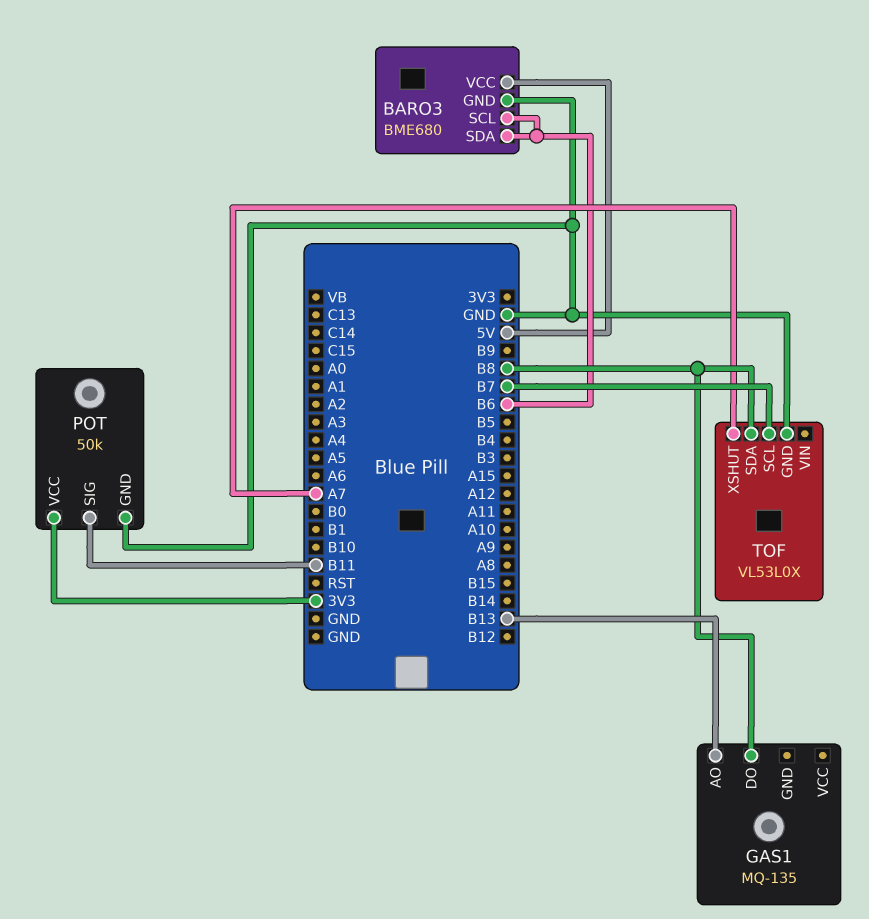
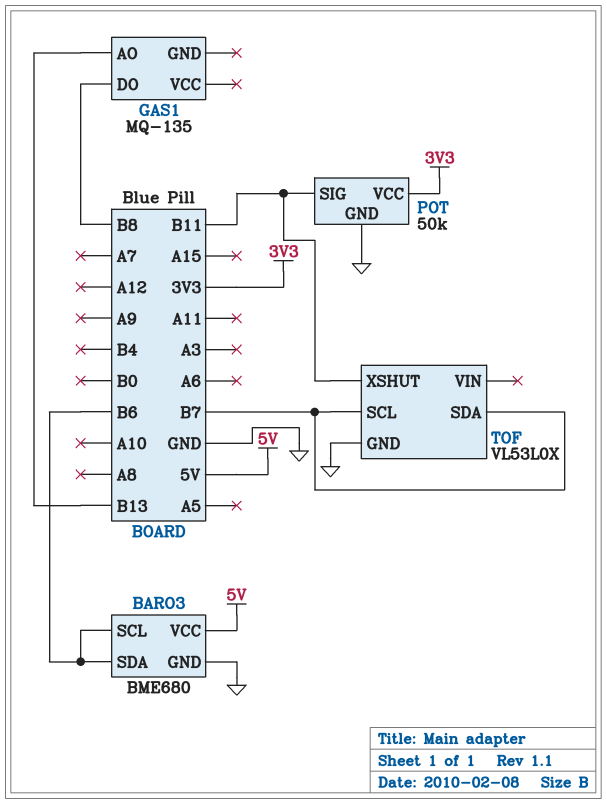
TOF pin SDA: B8 -> B7
TOF pin XSHUT: A7 -> B11

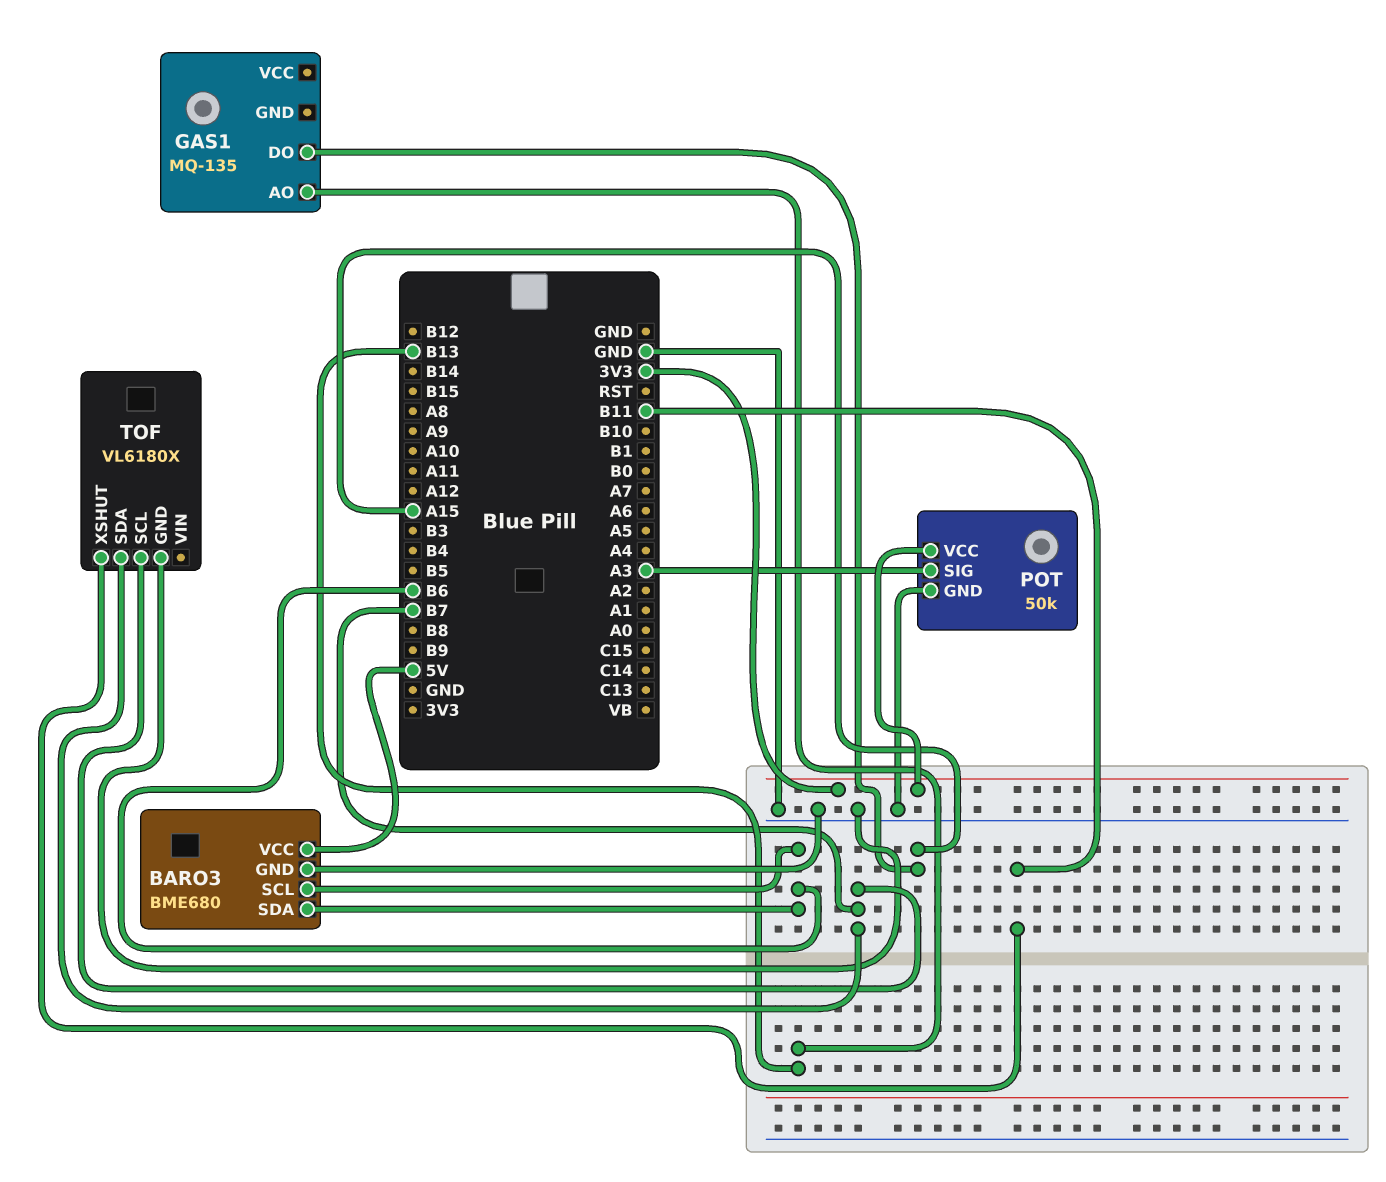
GAS1 pin DO: B8 -> A15
POT pin SIG: B11 -> A3
TOF: VL53L0X -> VL6180X

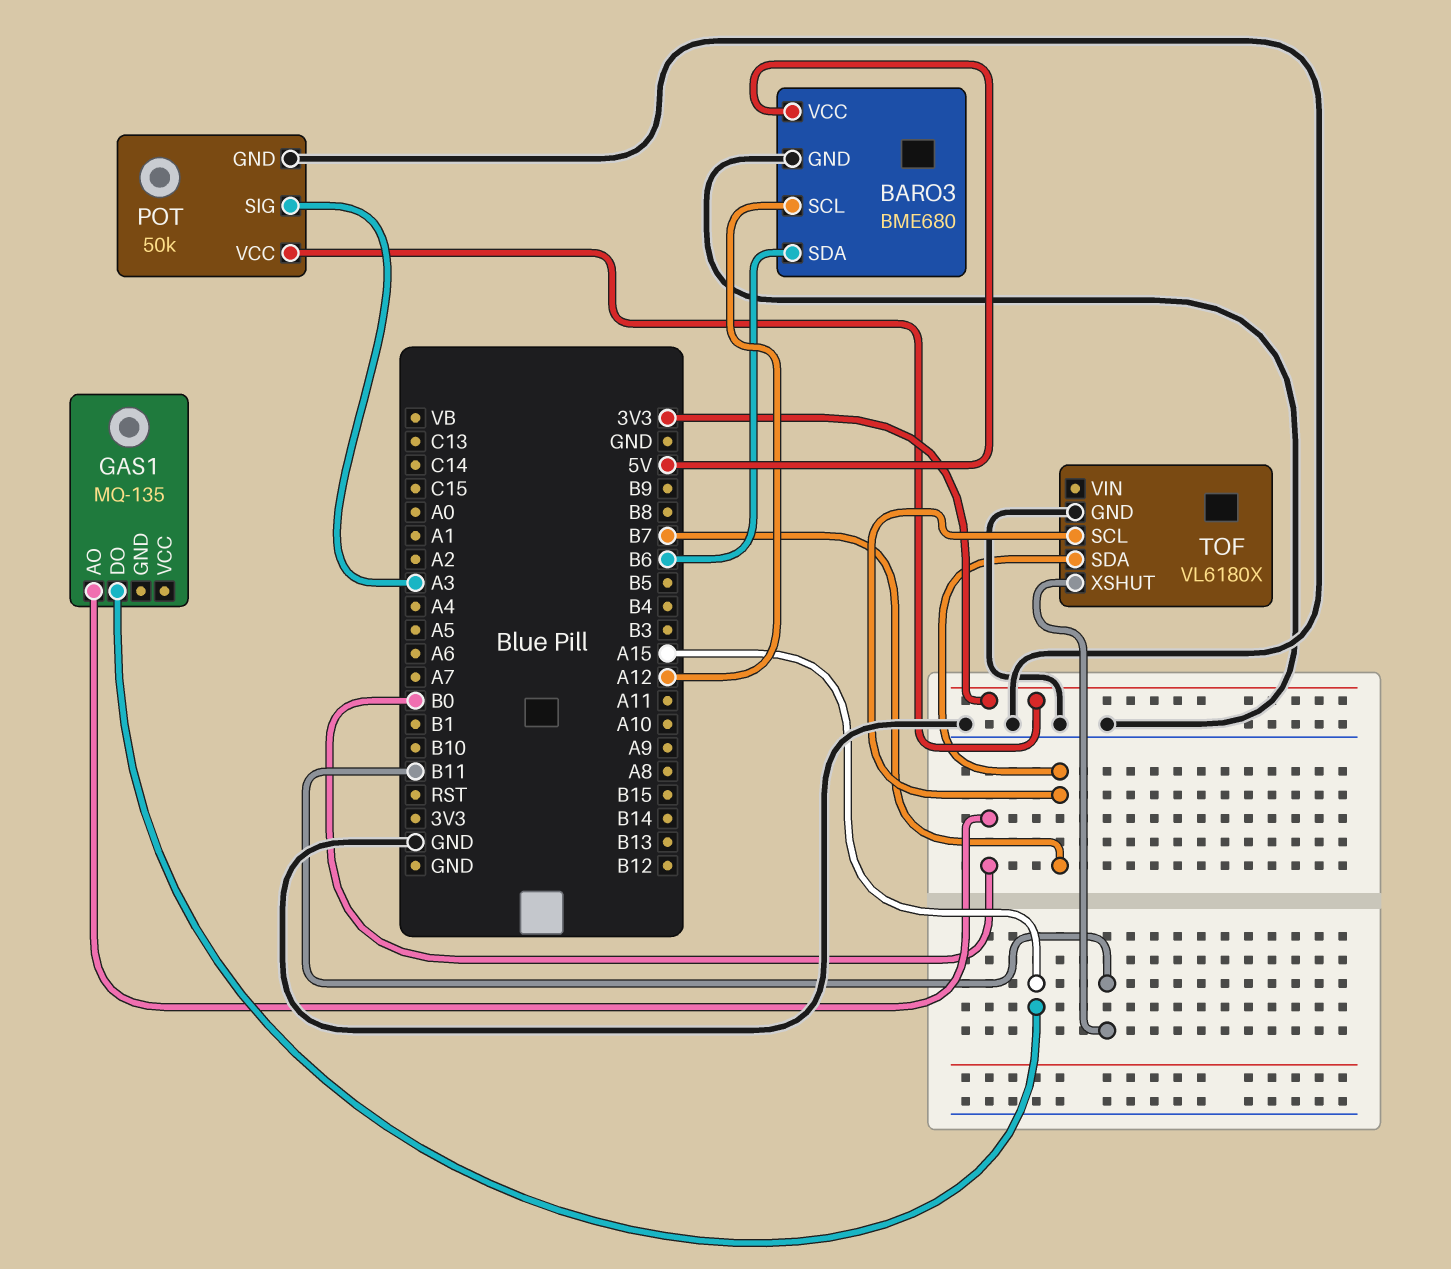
BARO3 pin SCL: B6 -> A12
GAS1 pin AO: B13 -> B0

